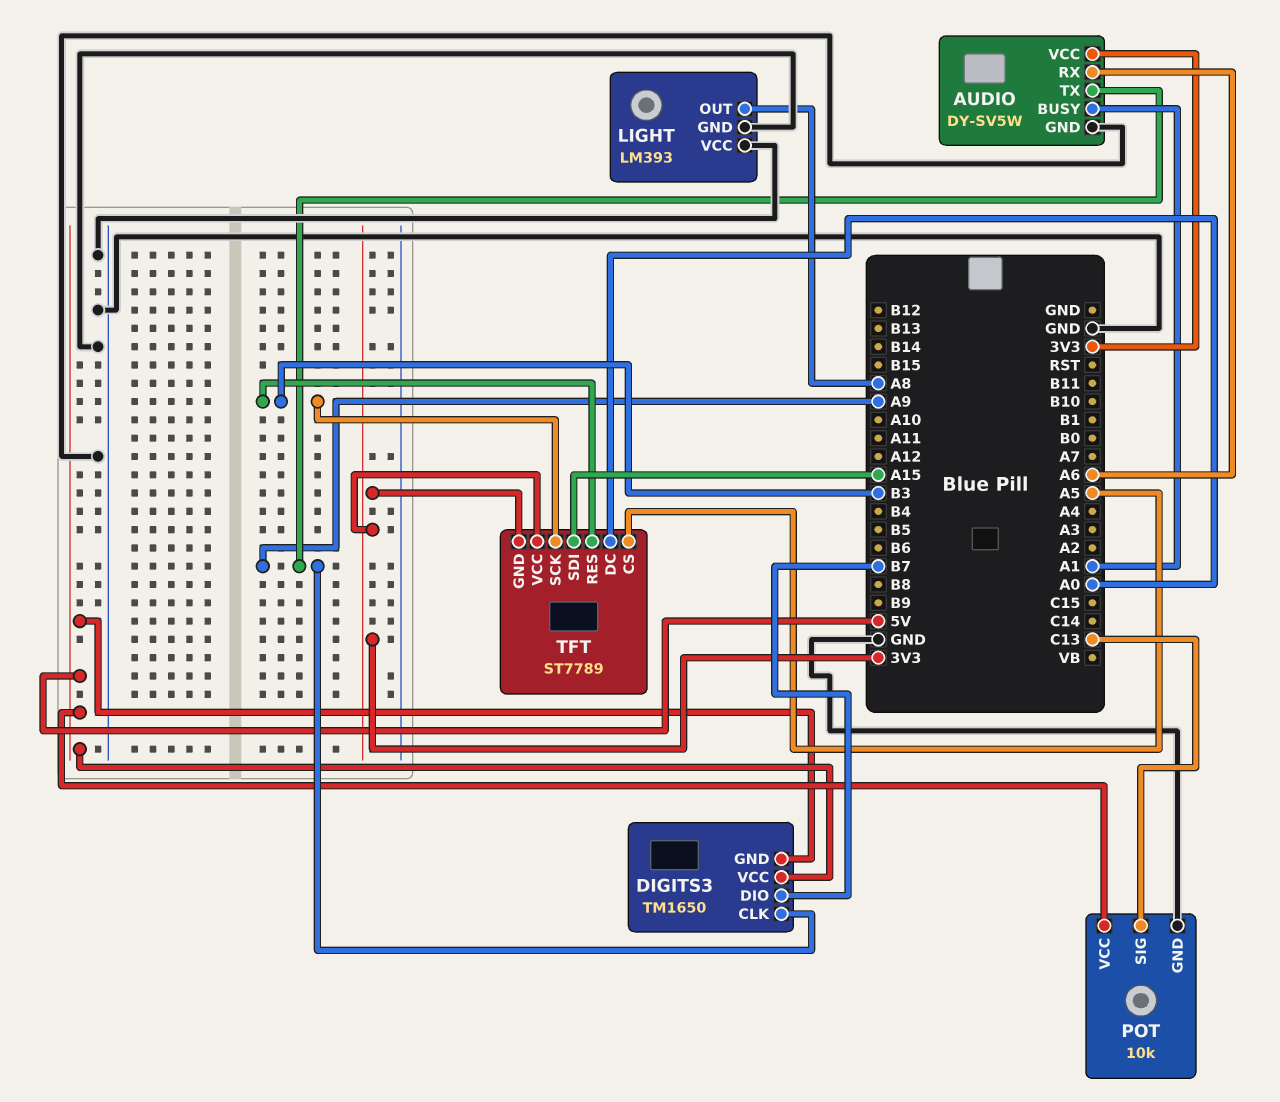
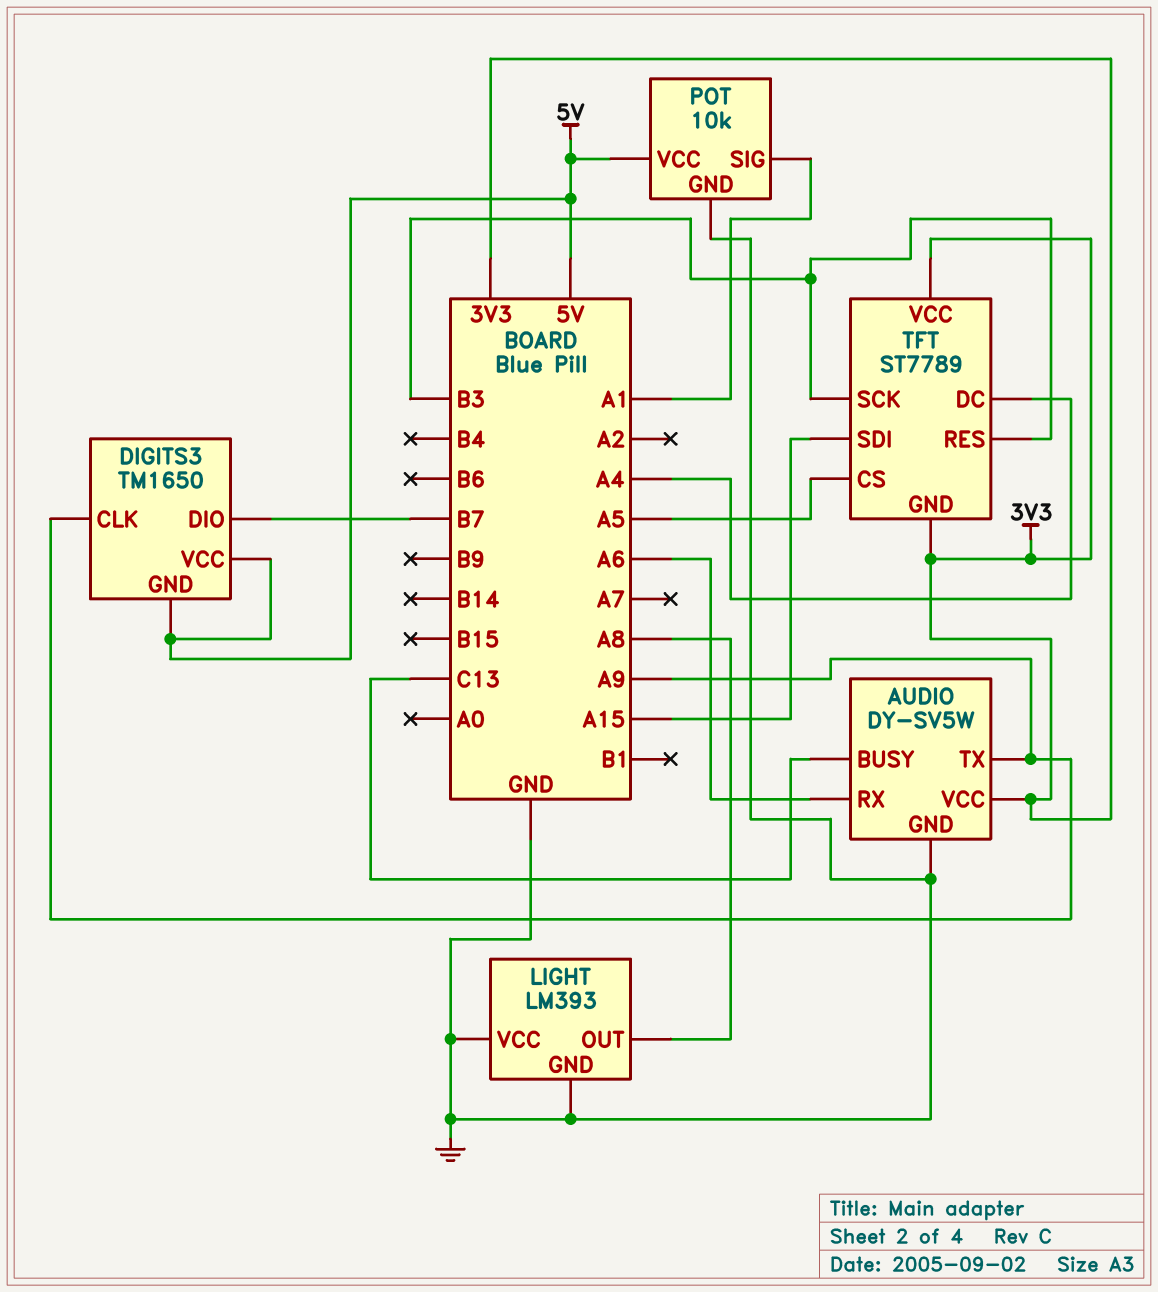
AUDIO pin BUSY: A1 -> C13
POT pin SIG: C13 -> A1
TFT pin DC: A0 -> A4

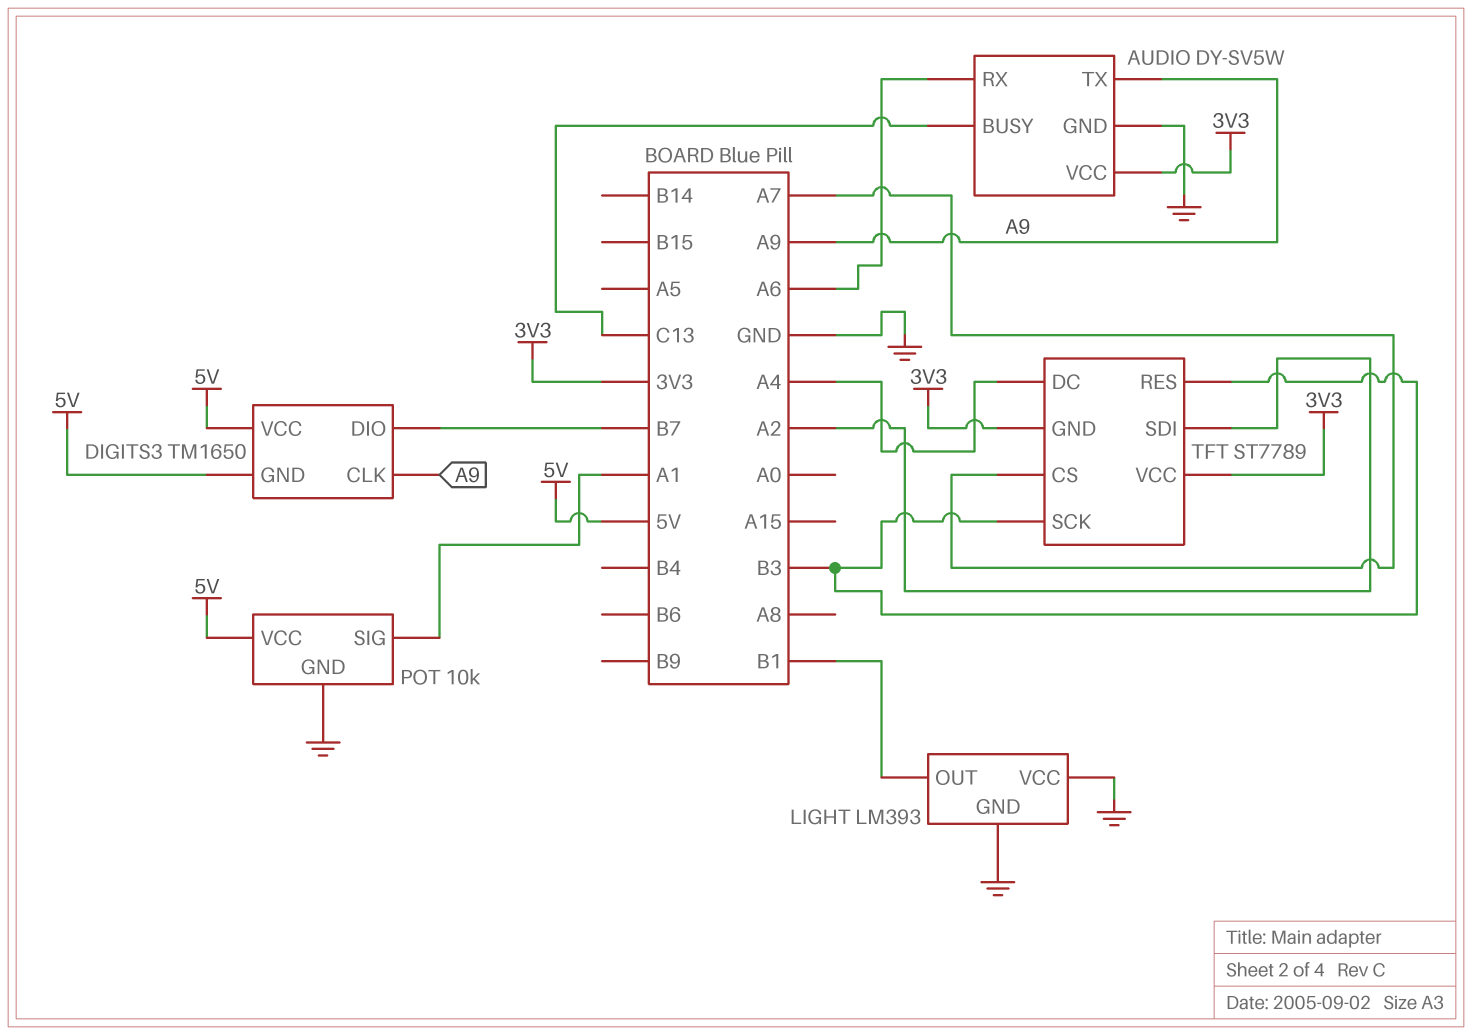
LIGHT pin OUT: A8 -> B1
TFT pin CS: A5 -> A7
TFT pin SDI: A15 -> A2

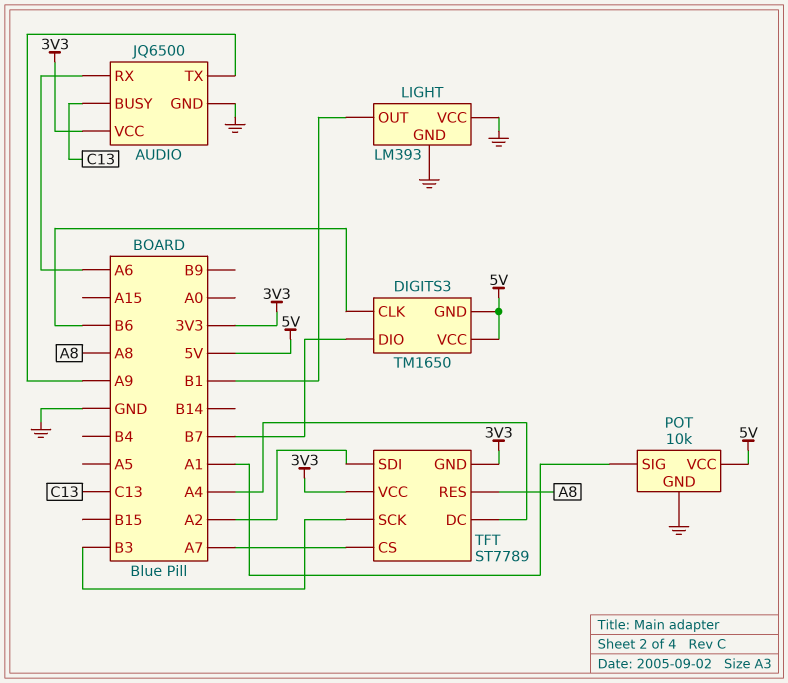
AUDIO: DY-SV5W -> JQ6500
DIGITS3 pin CLK: A9 -> B6
TFT pin RES: B3 -> A8

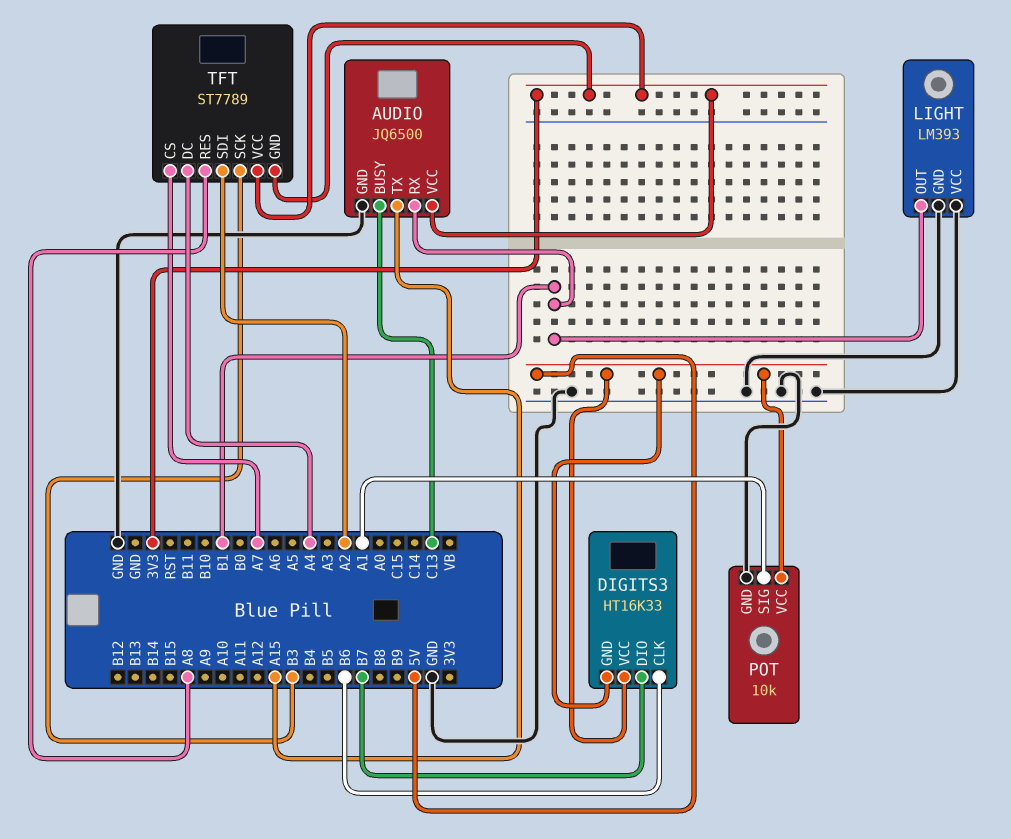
AUDIO pin RX: A6 -> B1
AUDIO pin TX: A9 -> A15
DIGITS3: TM1650 -> HT16K33

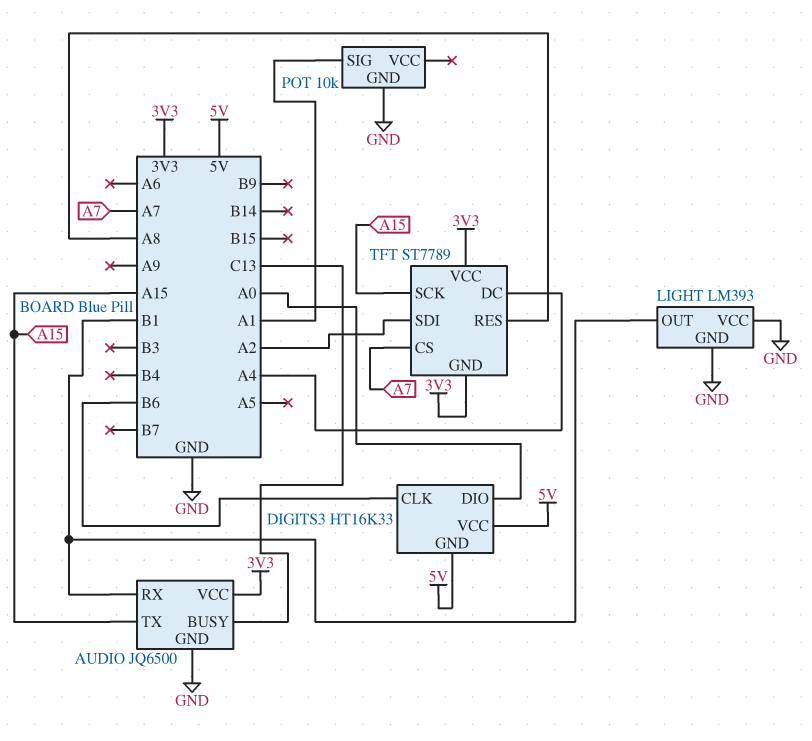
DIGITS3 pin DIO: B7 -> A0
POT pin VCC: 5V -> none
TFT pin SCK: B3 -> A15

